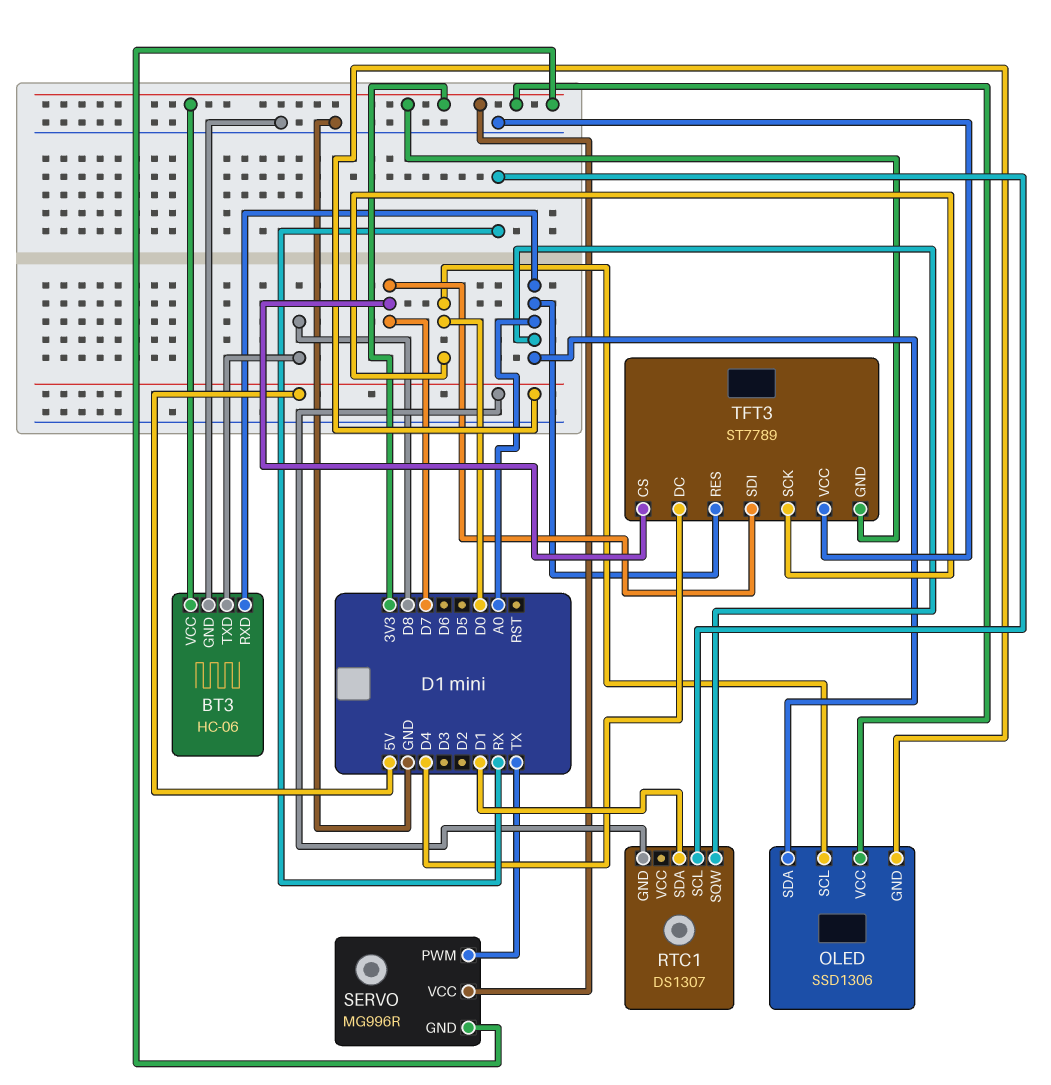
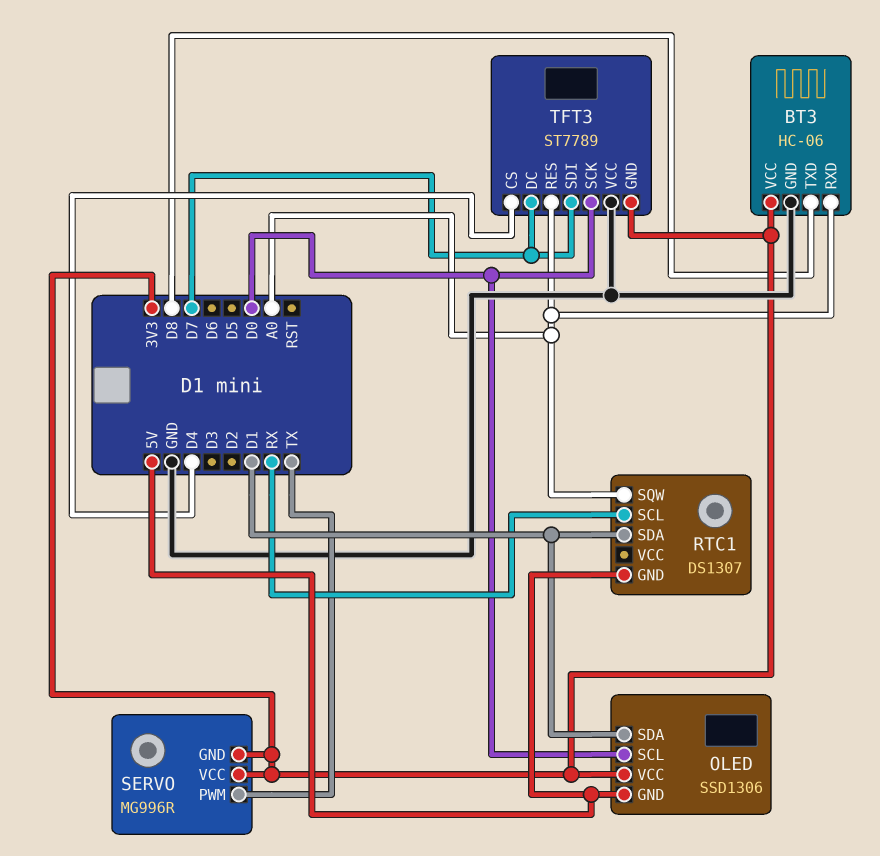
OLED pin SDA: A0 -> D1
TFT3 pin CS: D7 -> D4
TFT3 pin DC: D4 -> D7

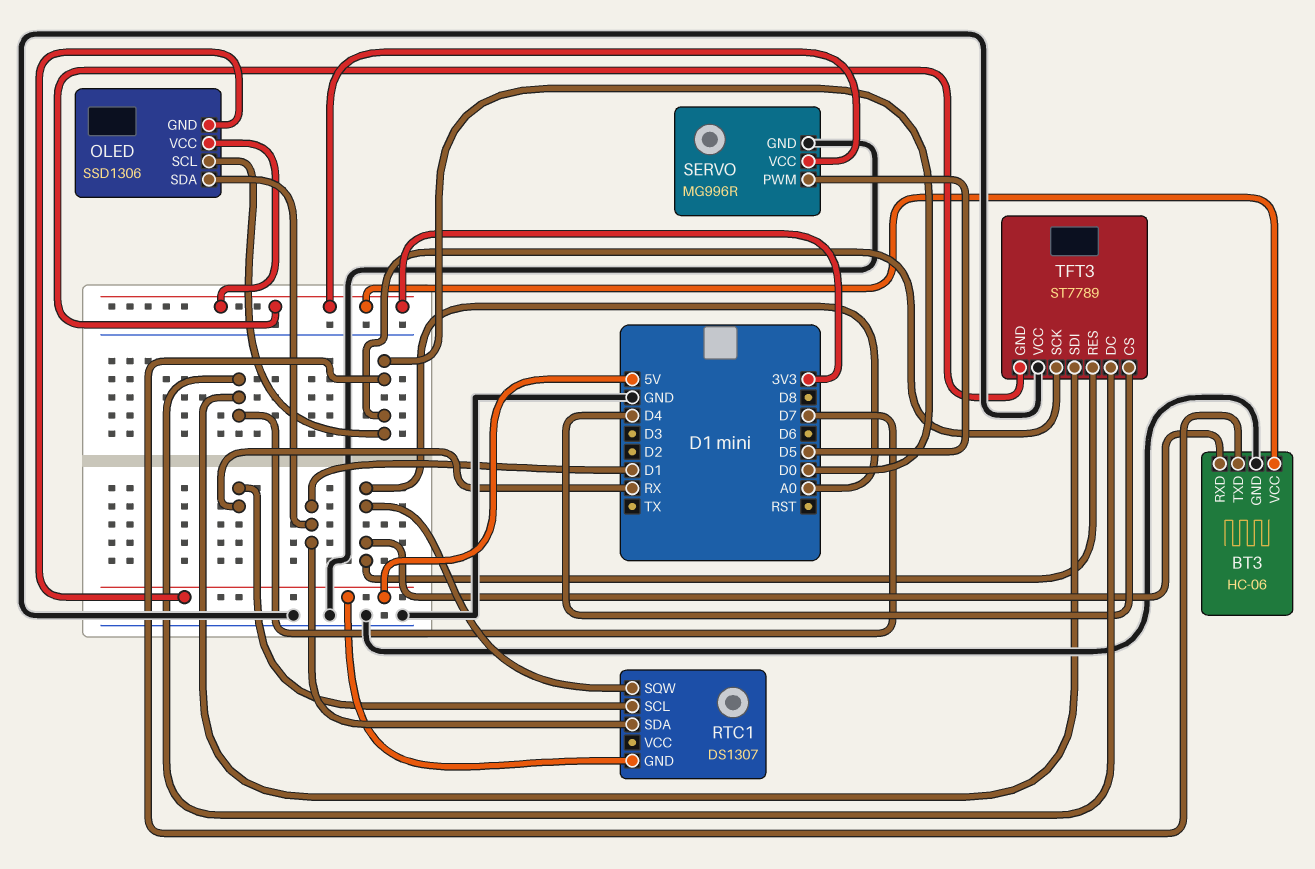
BT3 pin TXD: D8 -> D0
SERVO pin GND: 3V3 -> GND
SERVO pin PWM: TX -> D5

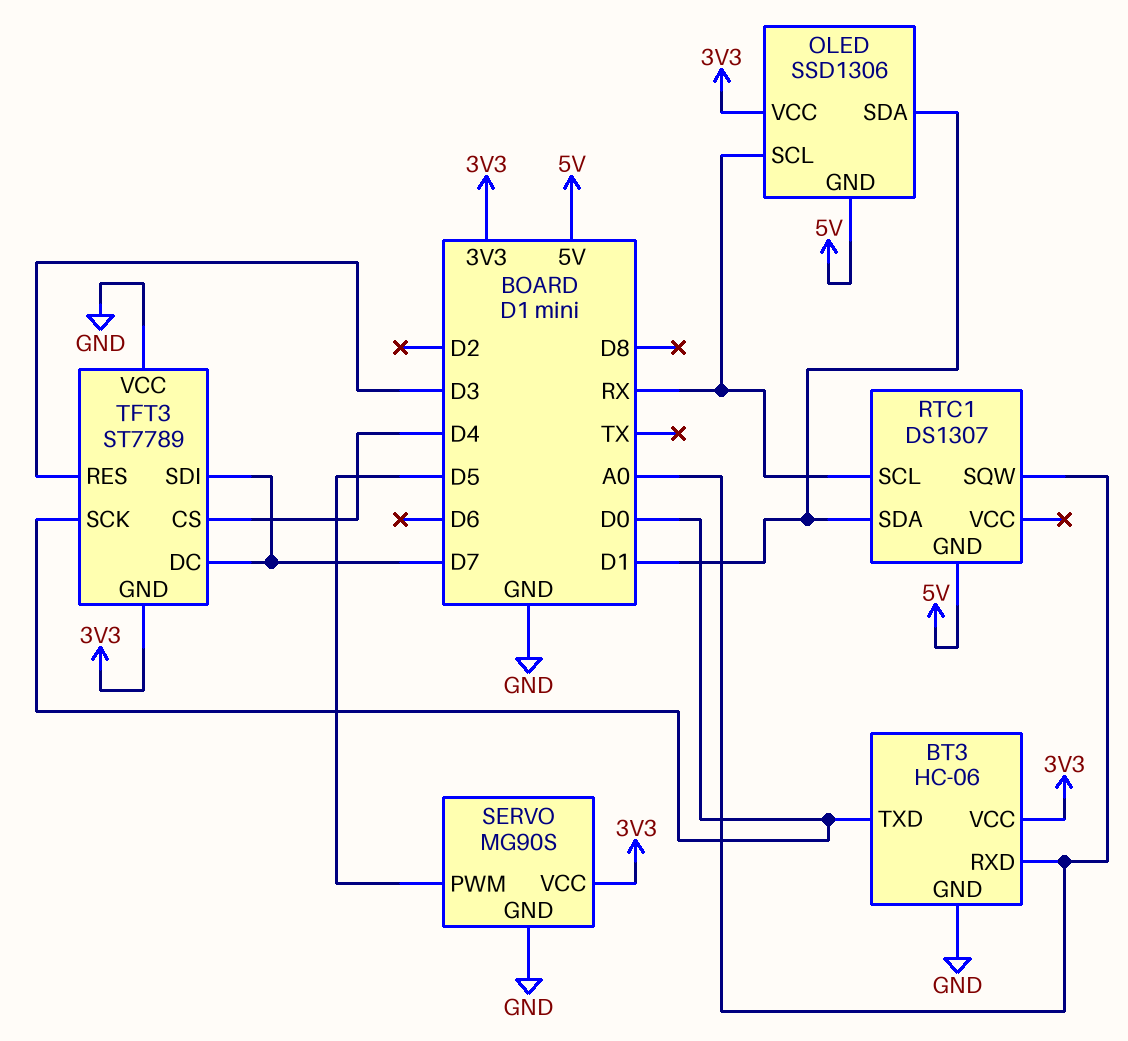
OLED pin SCL: D0 -> RX
SERVO: MG996R -> MG90S
TFT3 pin RES: A0 -> D3

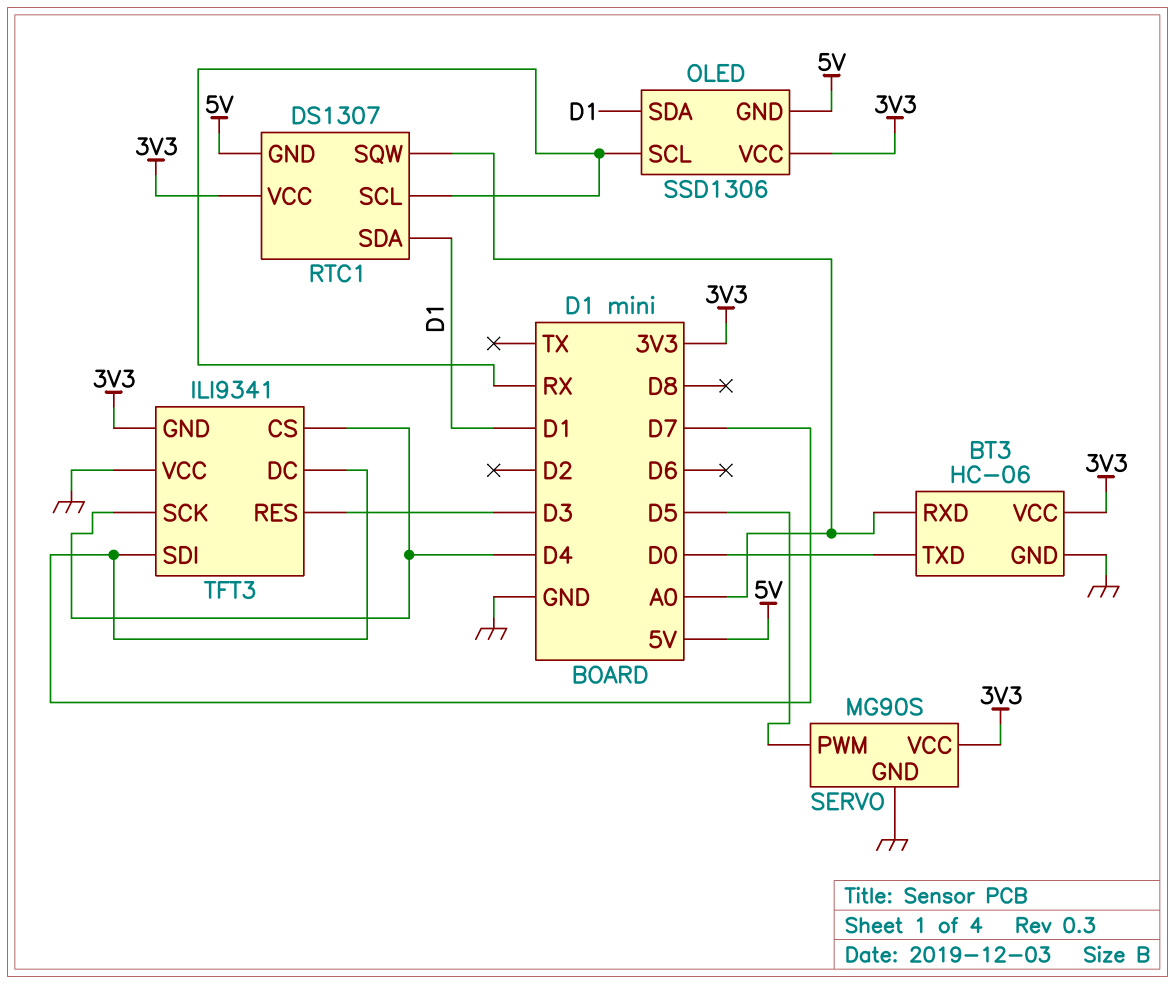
RTC1 pin VCC: none -> 3V3
TFT3: ST7789 -> ILI9341
TFT3 pin SCK: D0 -> D4

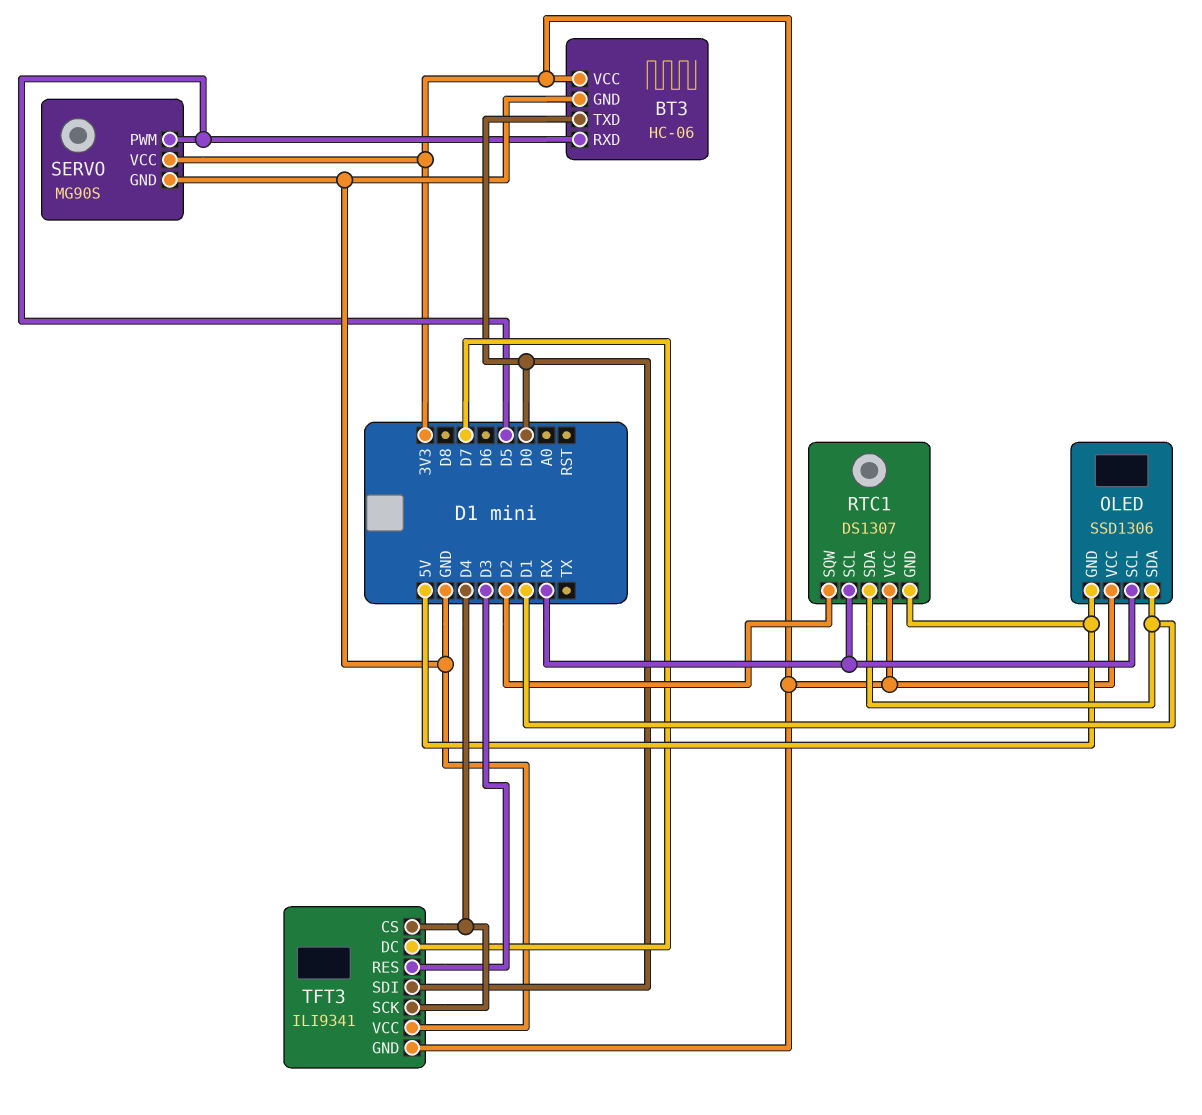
BT3 pin RXD: A0 -> D5
RTC1 pin SQW: A0 -> D2
TFT3 pin SDI: D7 -> D0

